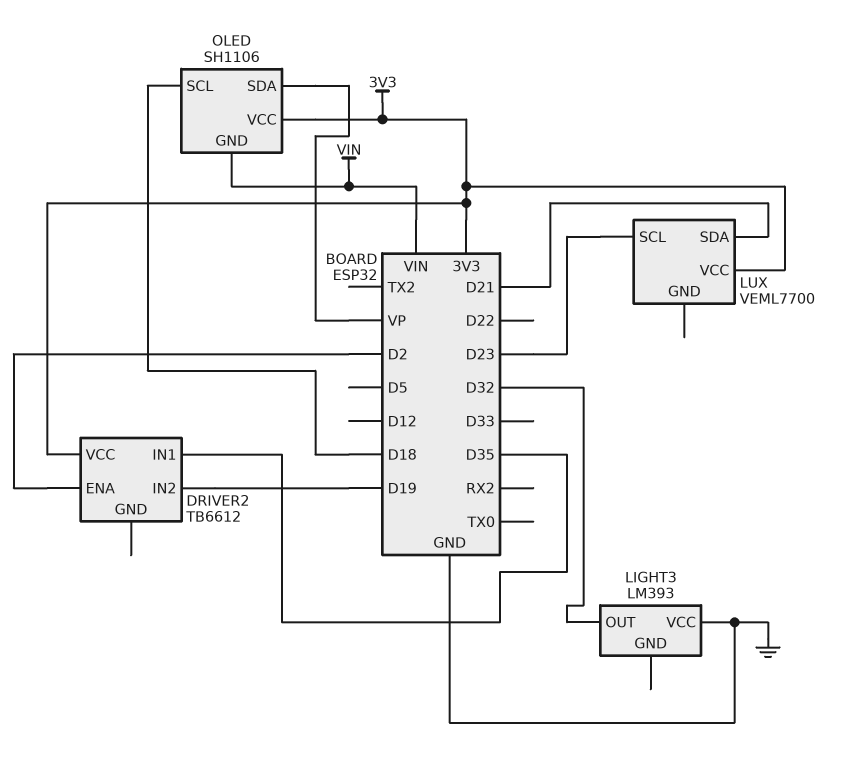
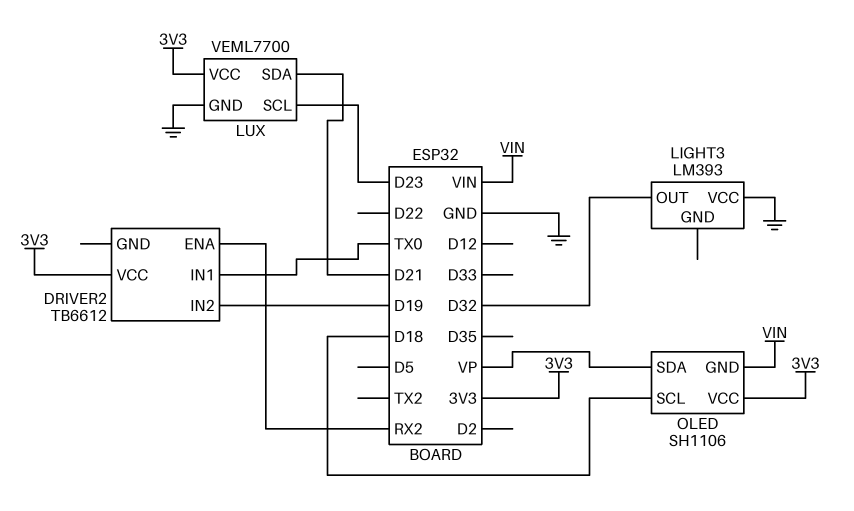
DRIVER2 pin ENA: D2 -> RX2
DRIVER2 pin IN1: D35 -> TX0
LUX pin GND: none -> GND

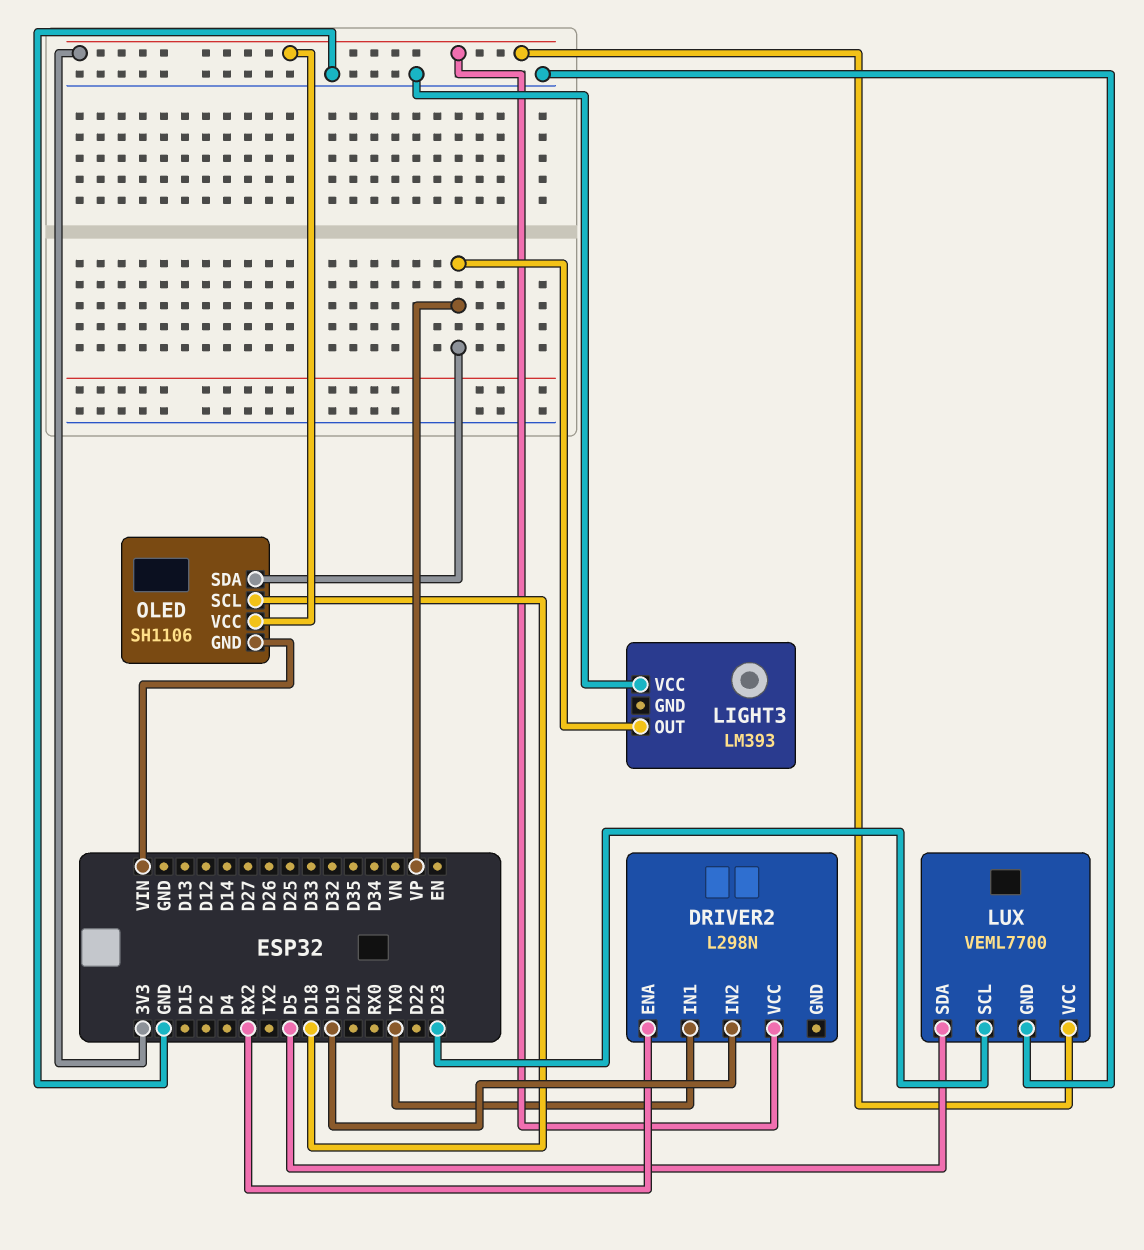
DRIVER2: TB6612 -> L298N
LIGHT3 pin OUT: D32 -> VP
LUX pin SDA: D21 -> D5

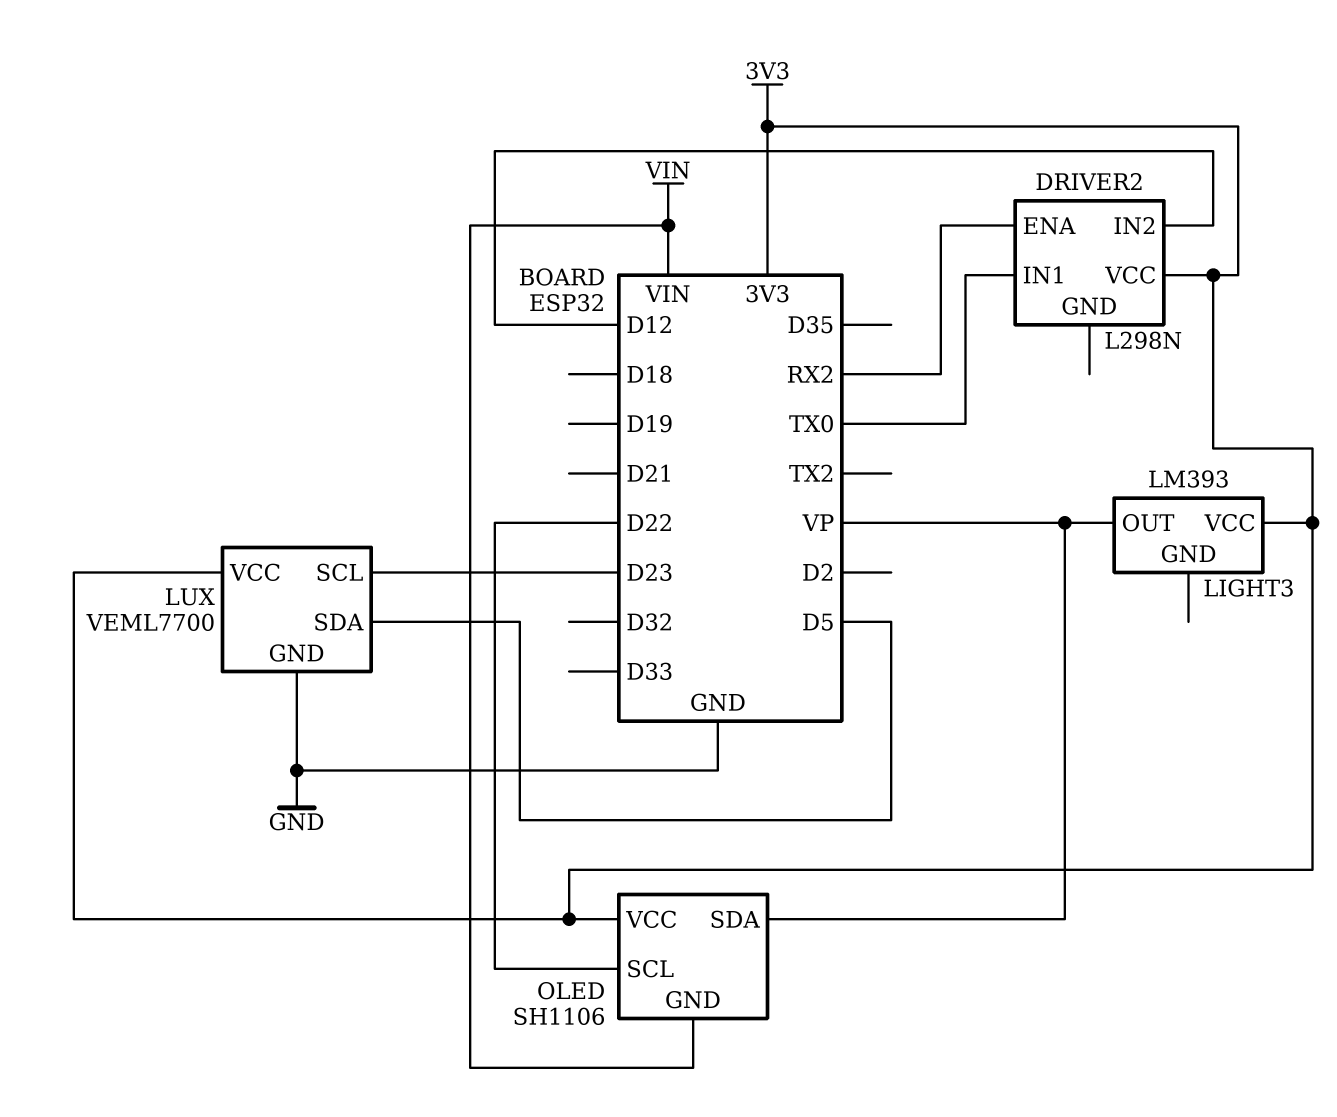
DRIVER2 pin IN2: D19 -> D12
LIGHT3 pin VCC: GND -> 3V3
OLED pin SCL: D18 -> D22

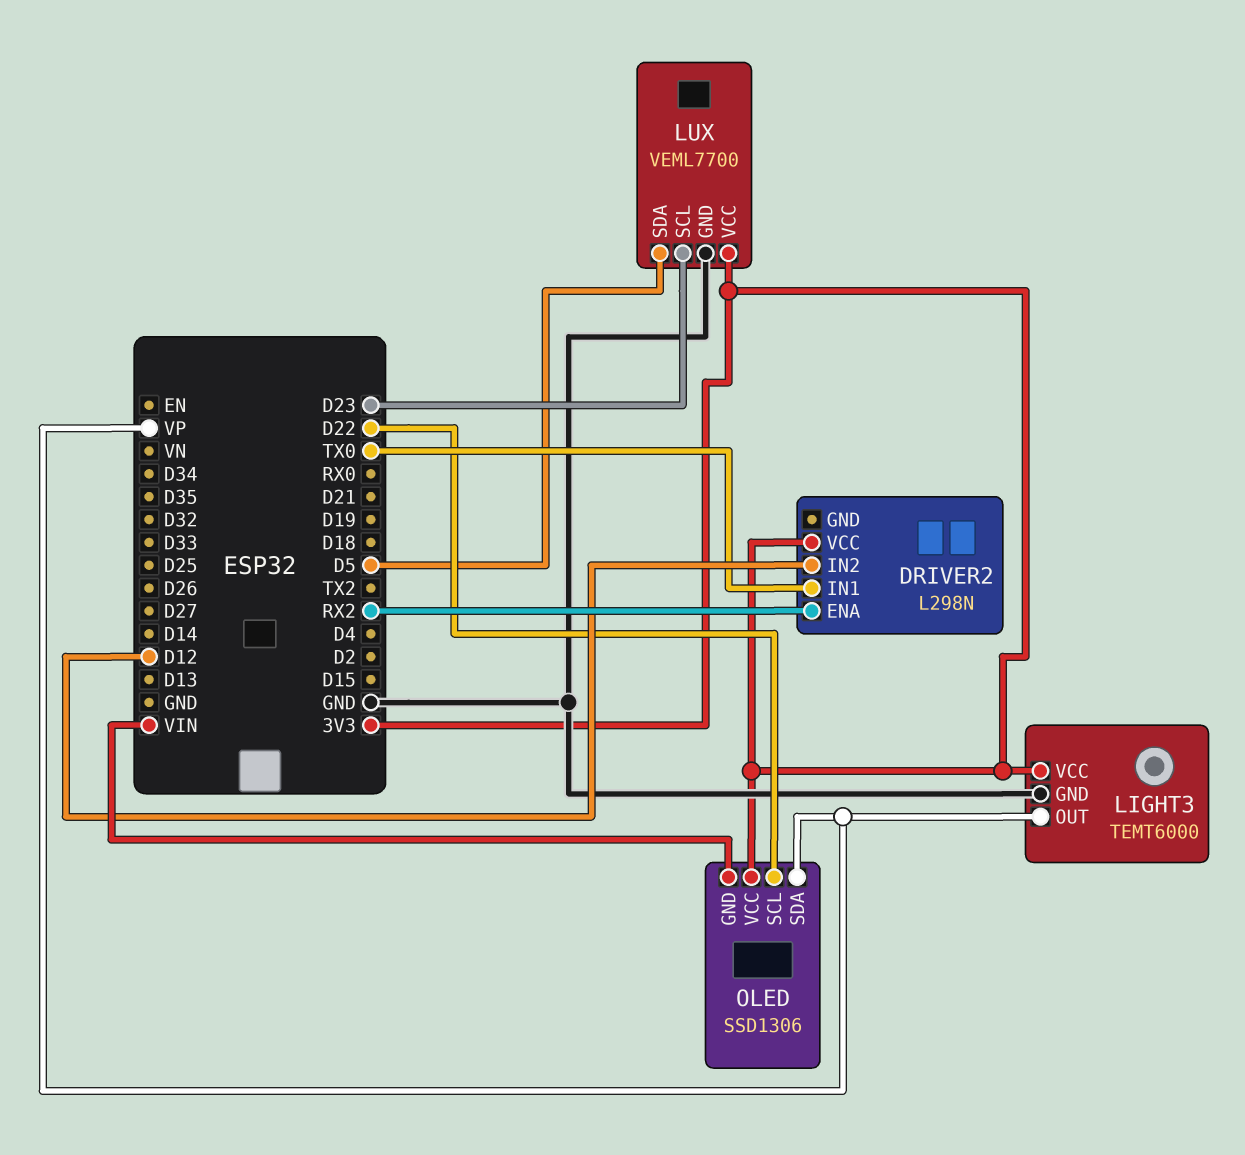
LIGHT3: LM393 -> TEMT6000
LIGHT3 pin GND: none -> GND
OLED: SH1106 -> SSD1306

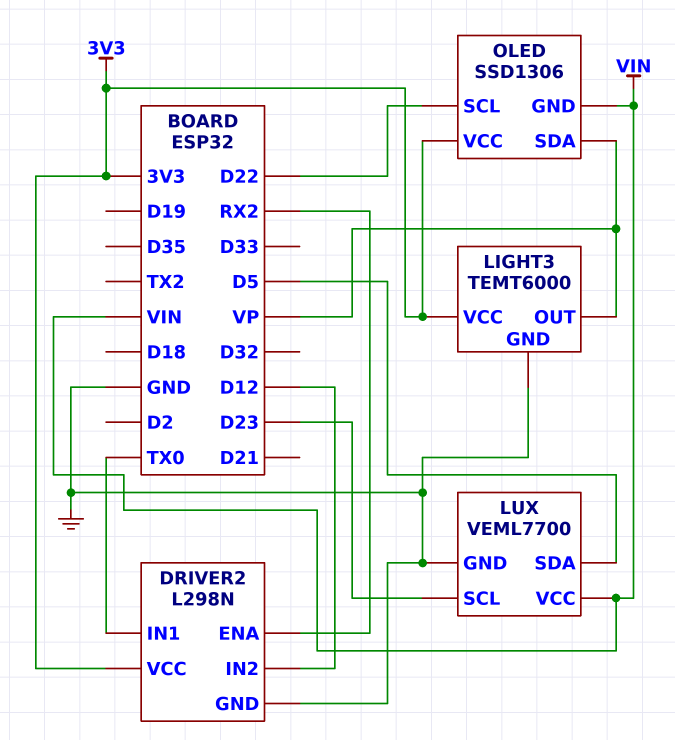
DRIVER2 pin GND: none -> GND
LUX pin VCC: 3V3 -> VIN

